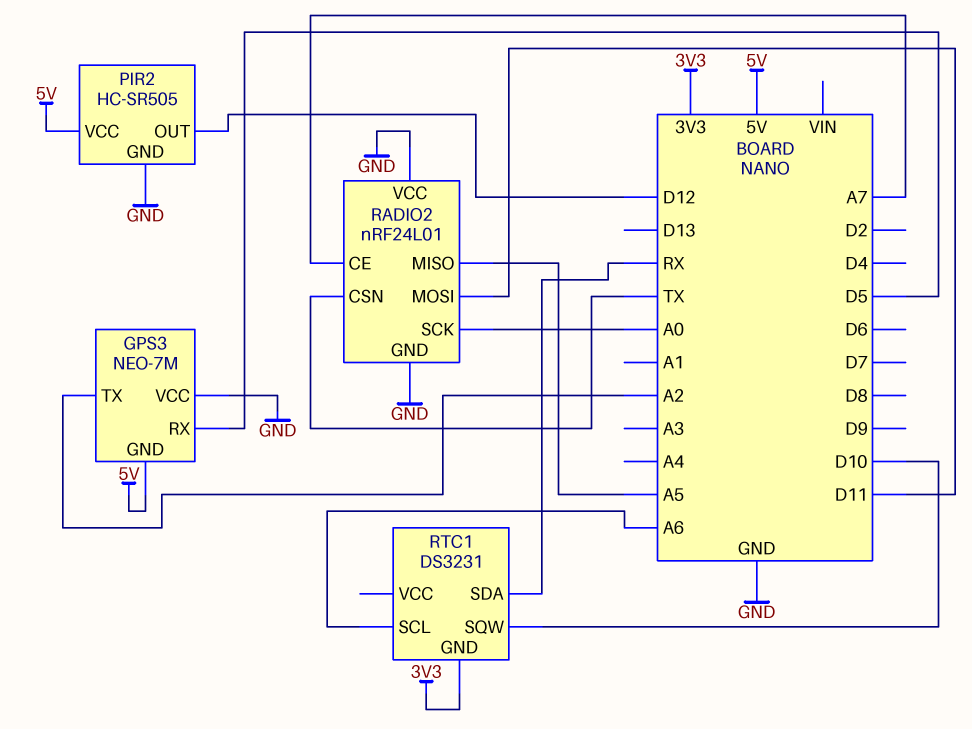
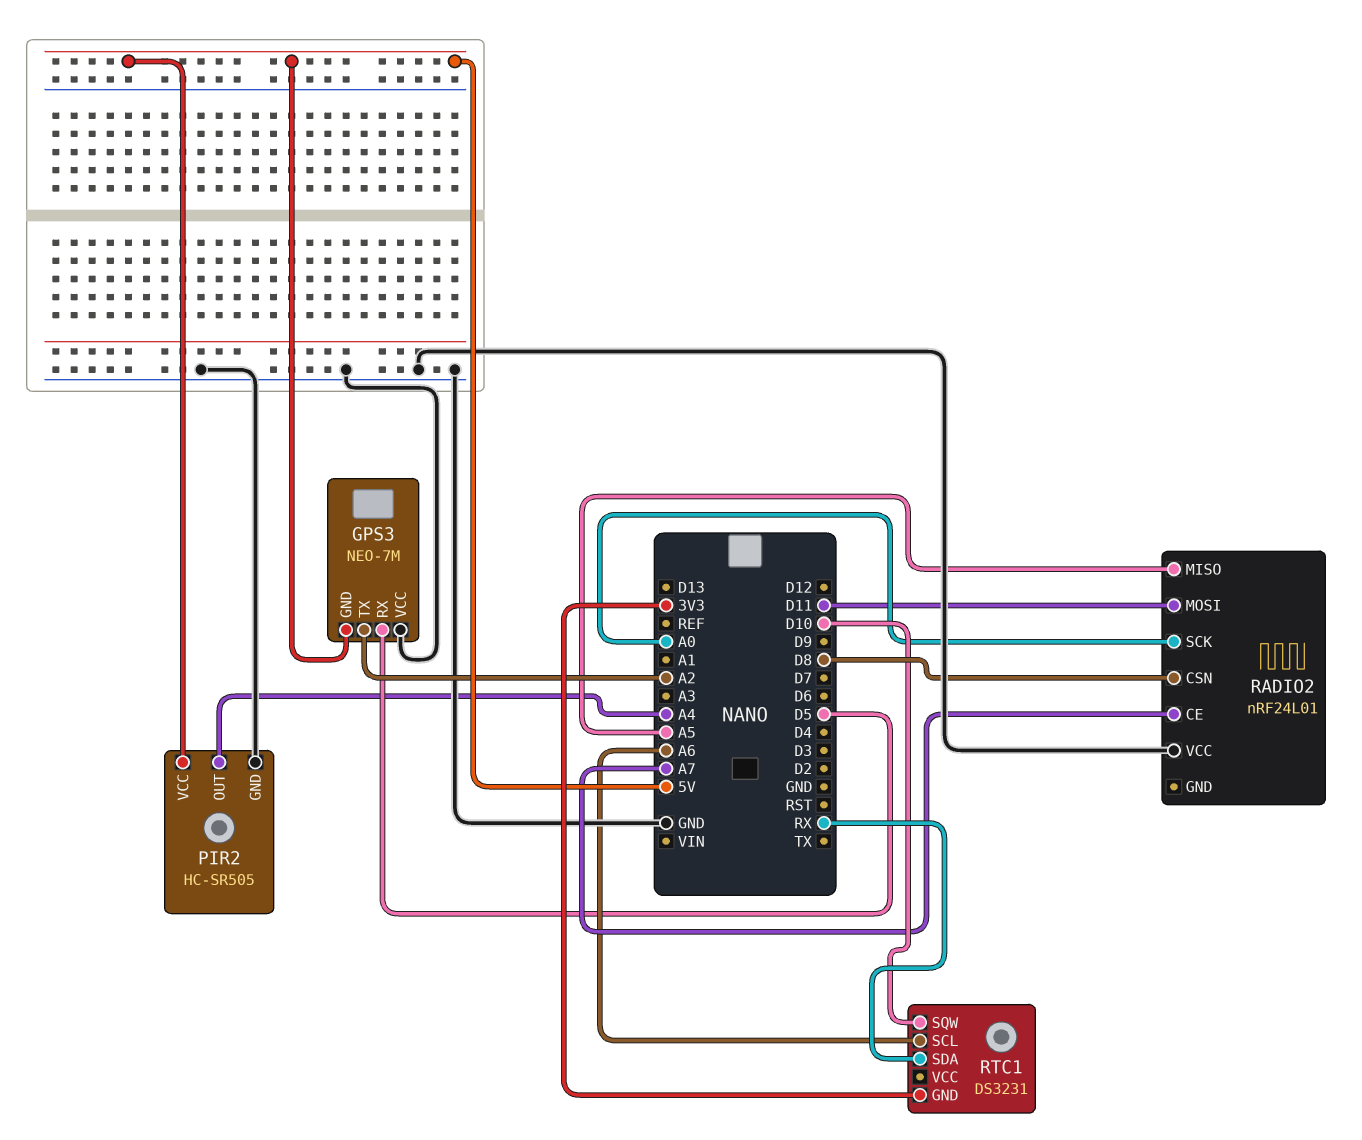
PIR2 pin OUT: D12 -> A4
RADIO2 pin CSN: TX -> D8
RADIO2 pin GND: GND -> none

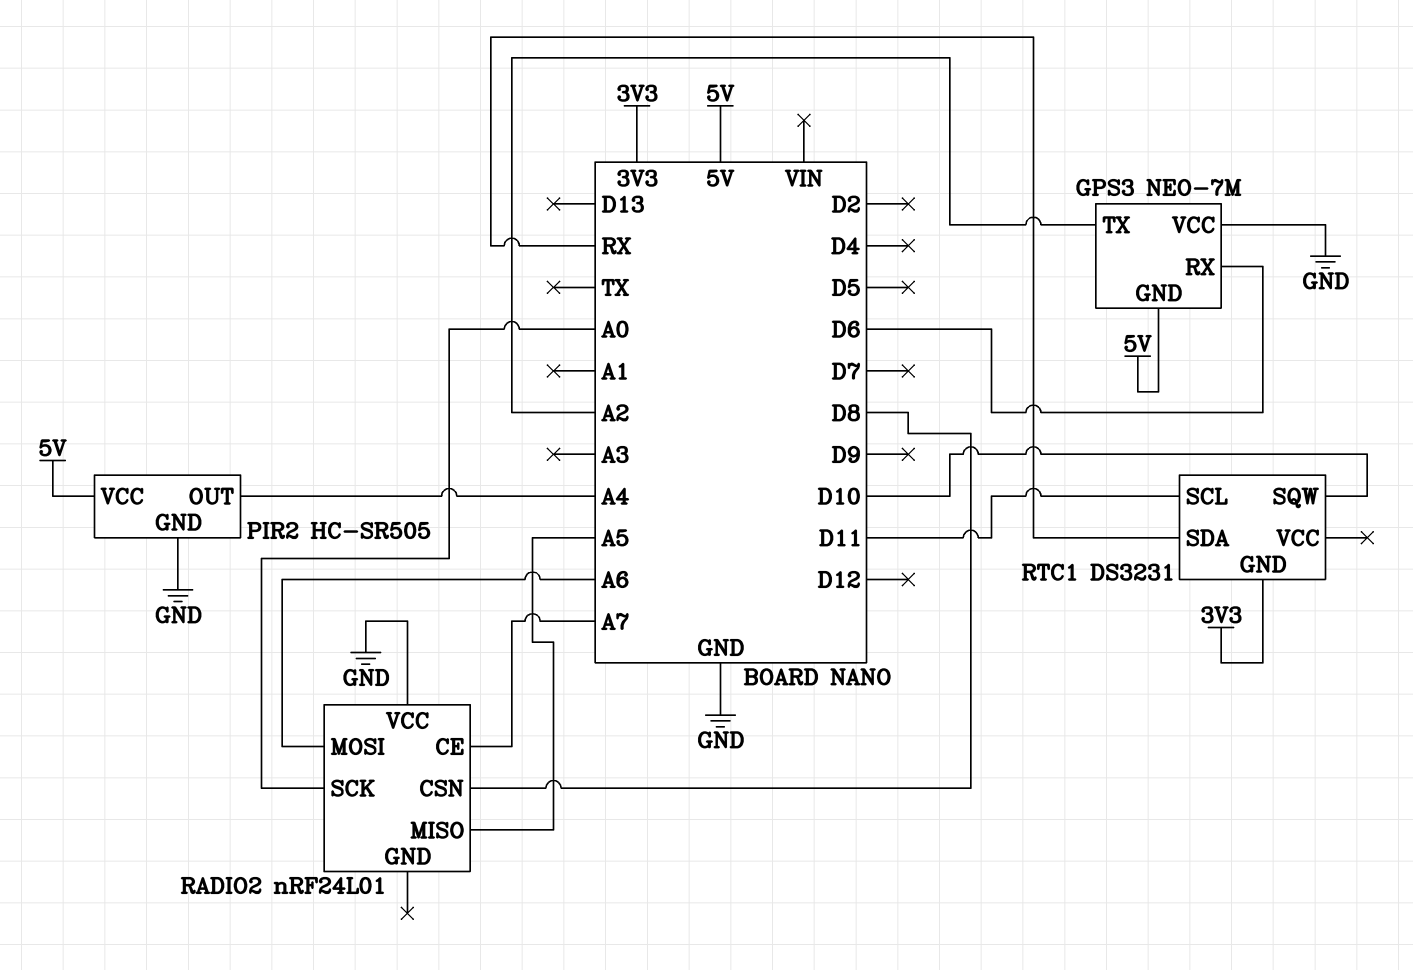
GPS3 pin RX: D5 -> D6
RADIO2 pin MOSI: D11 -> A6
RTC1 pin SCL: A6 -> D11

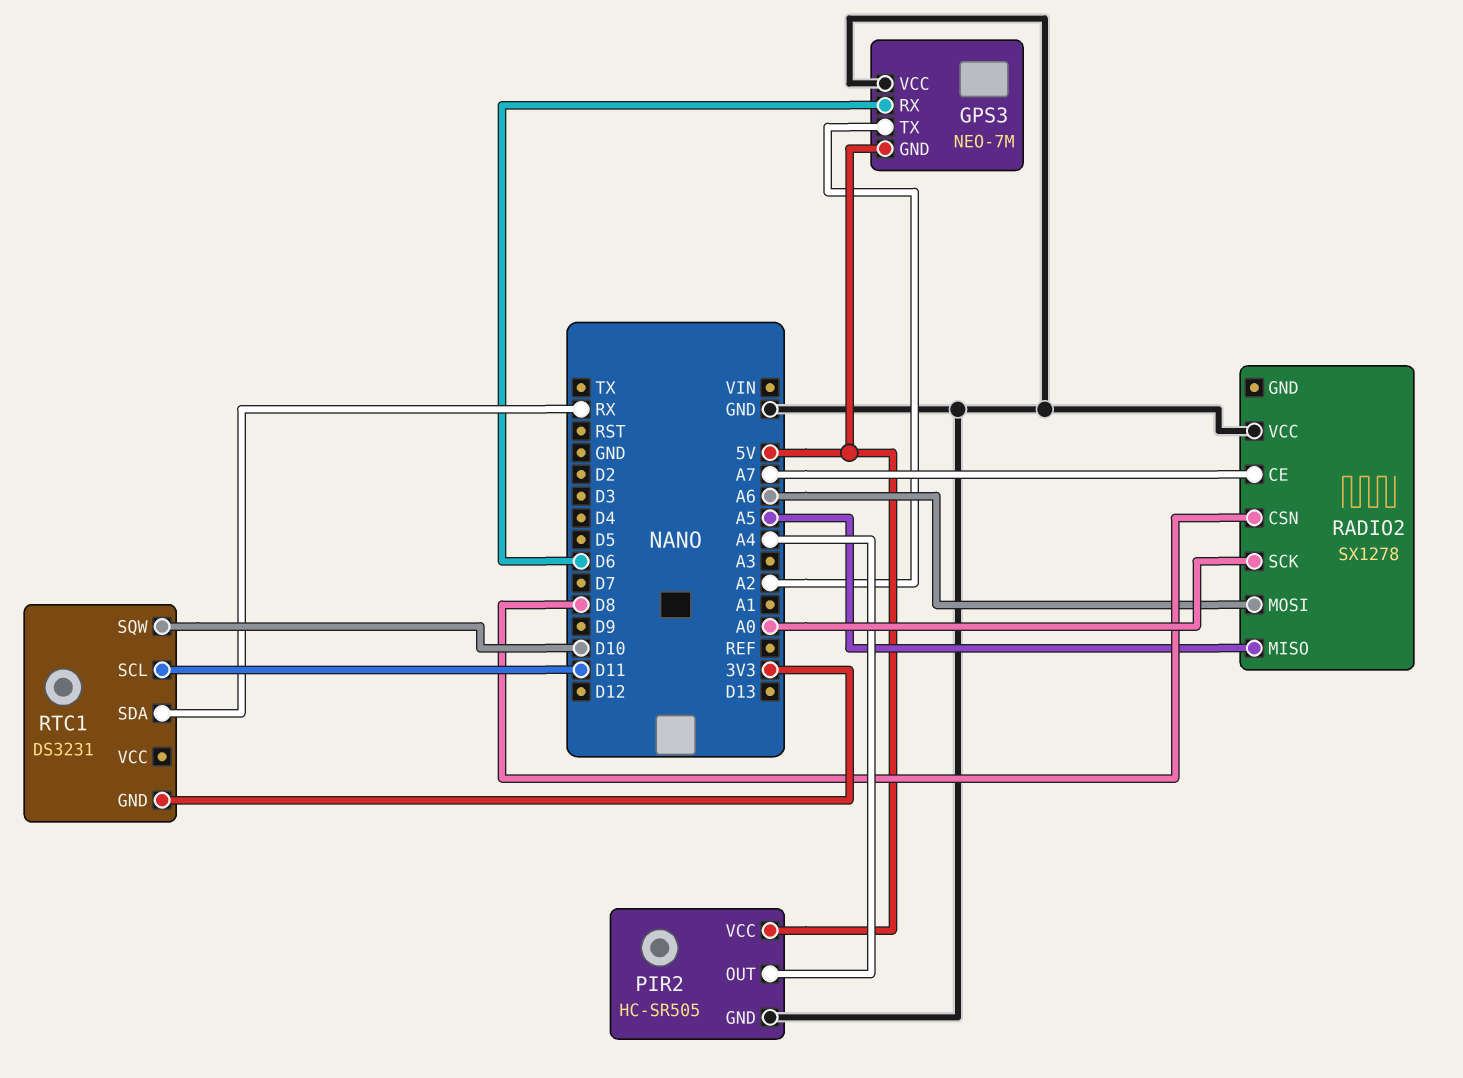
RADIO2: nRF24L01 -> SX1278

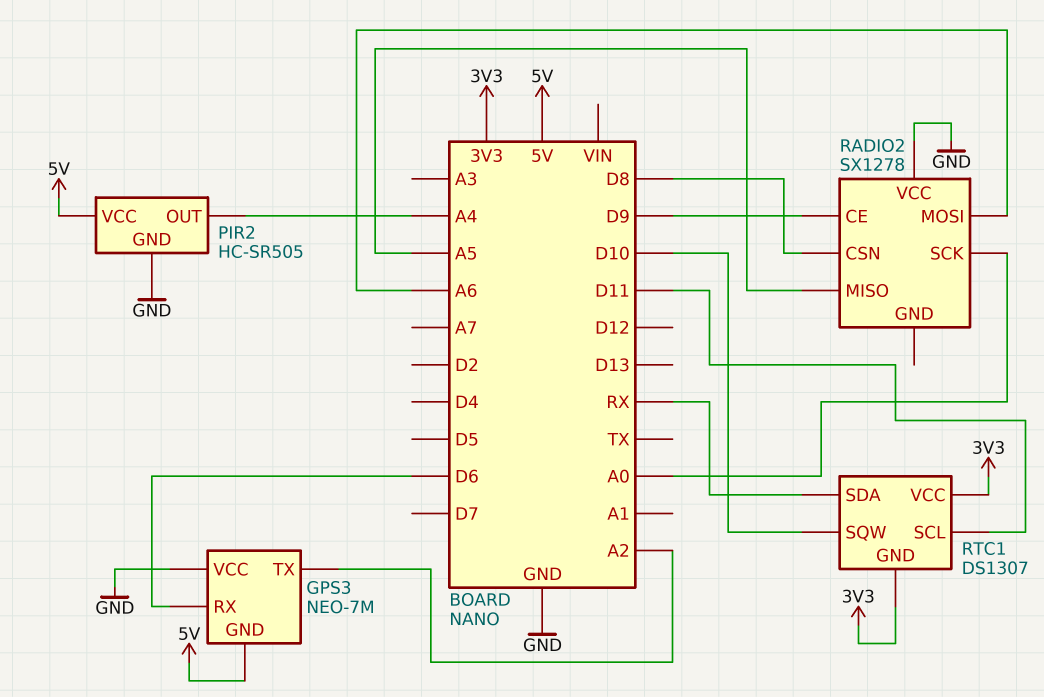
RADIO2 pin CE: A7 -> D9
RTC1: DS3231 -> DS1307
RTC1 pin VCC: none -> 3V3

